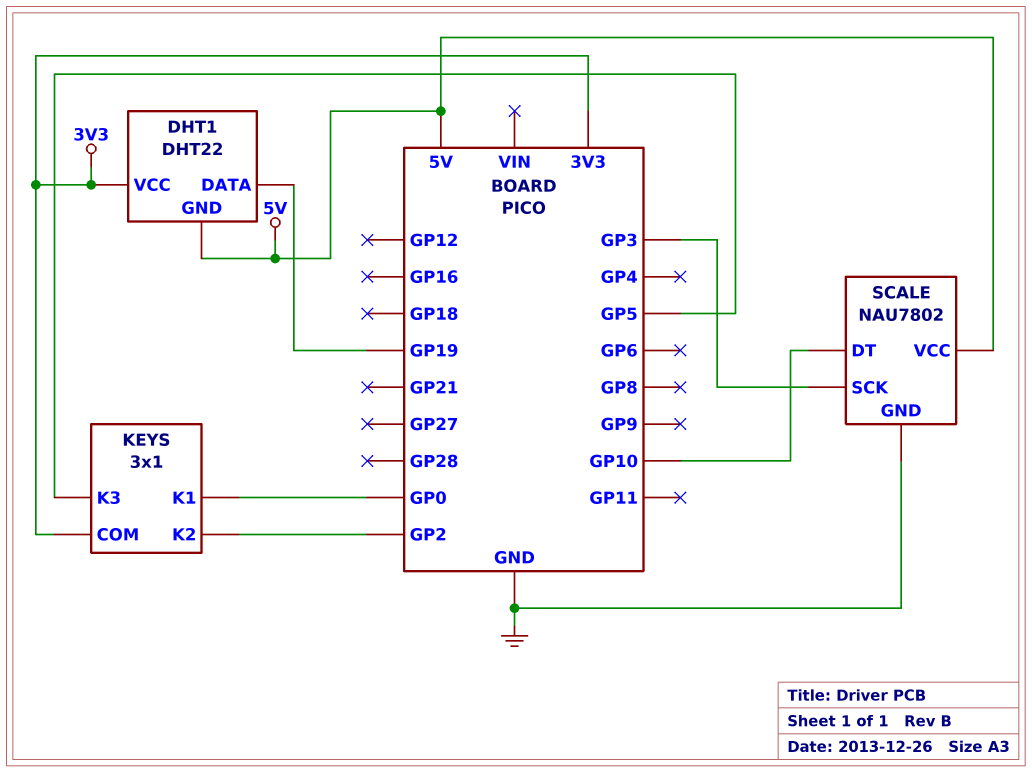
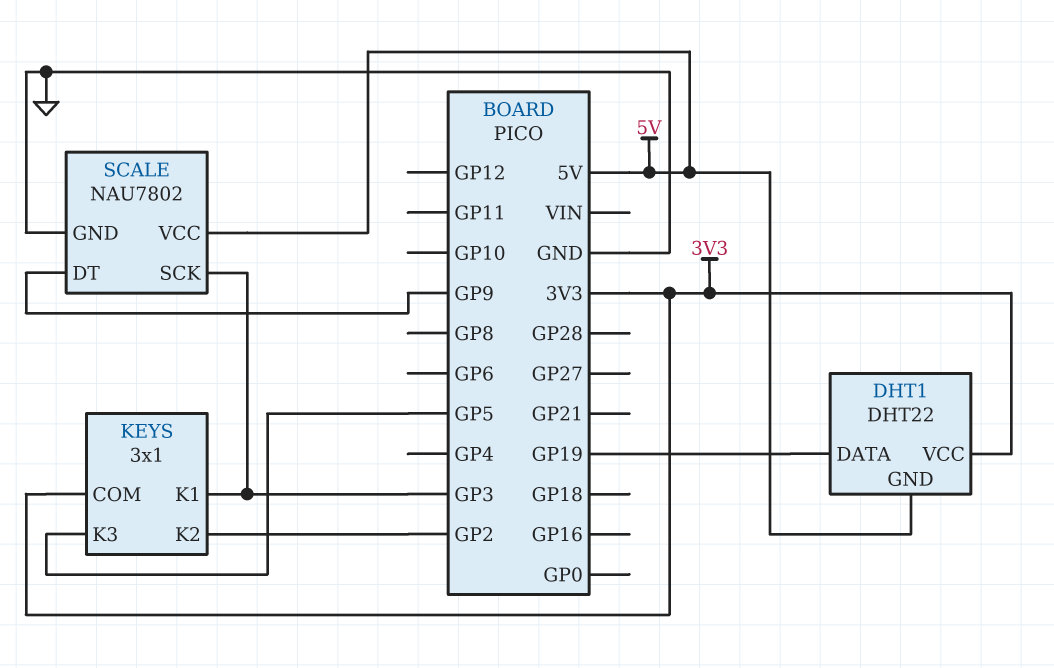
KEYS pin K1: GP0 -> GP3
SCALE pin DT: GP10 -> GP9

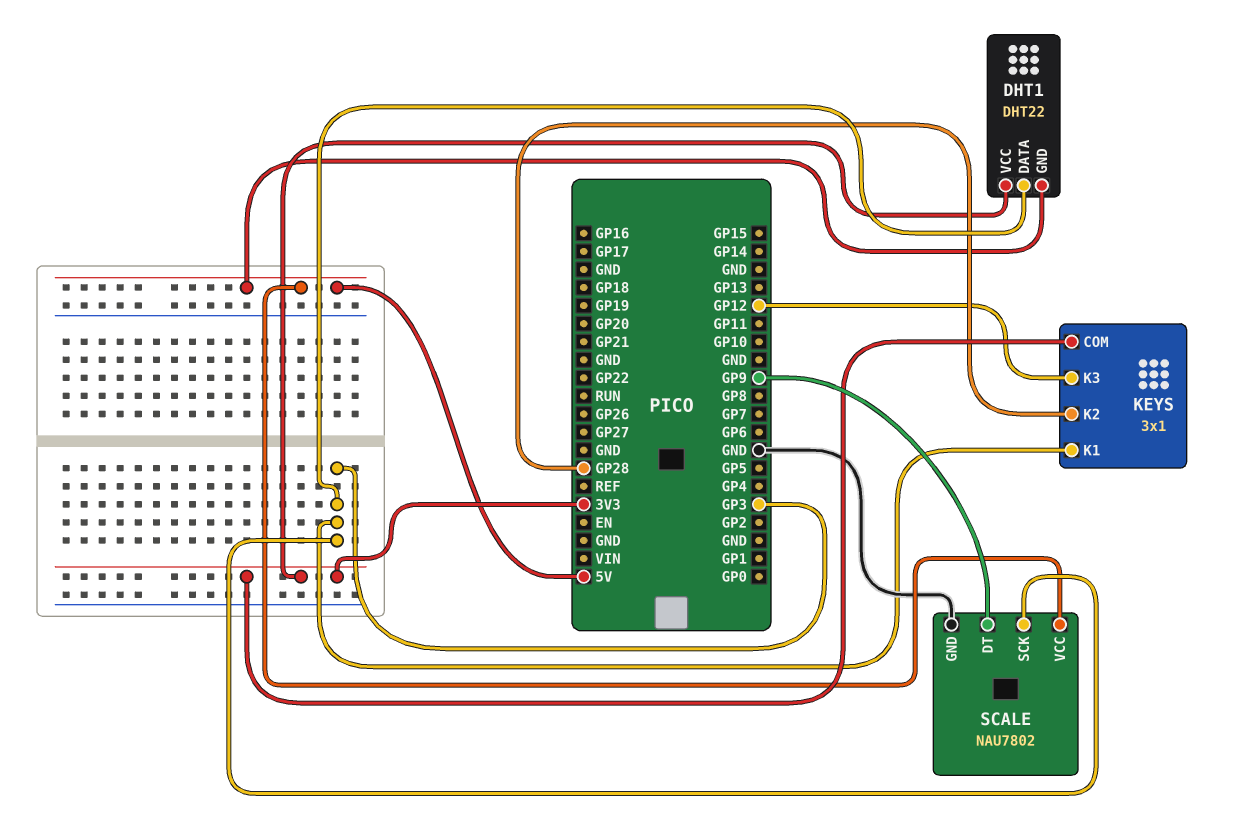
DHT1 pin DATA: GP19 -> GP3
KEYS pin K2: GP2 -> GP28
KEYS pin K3: GP5 -> GP12

